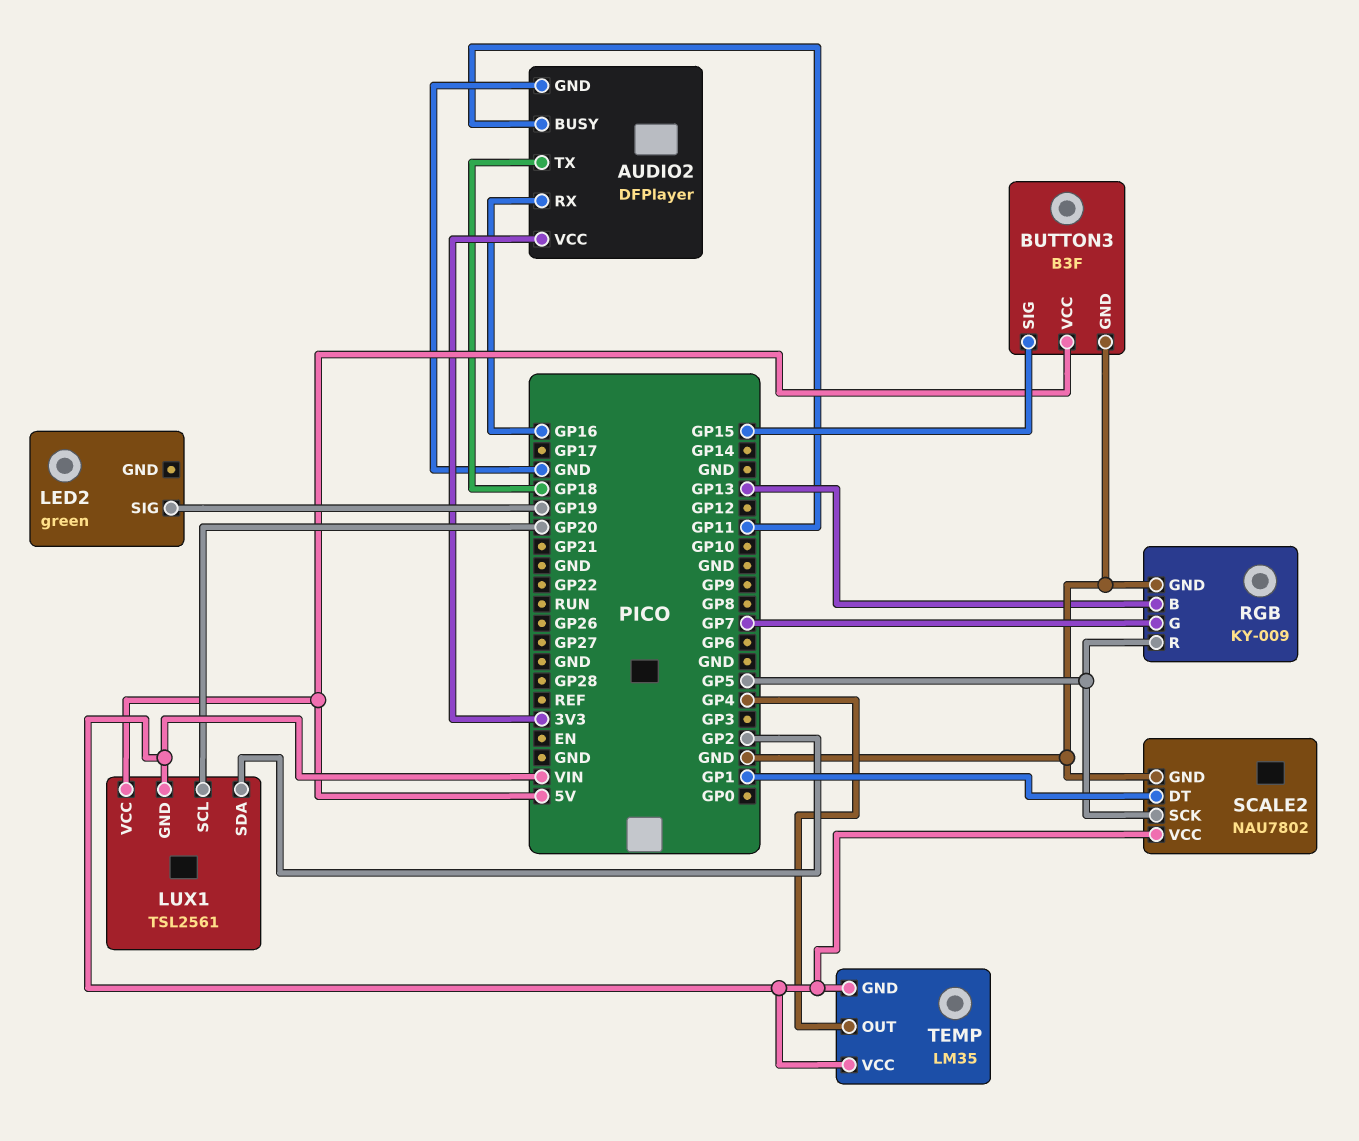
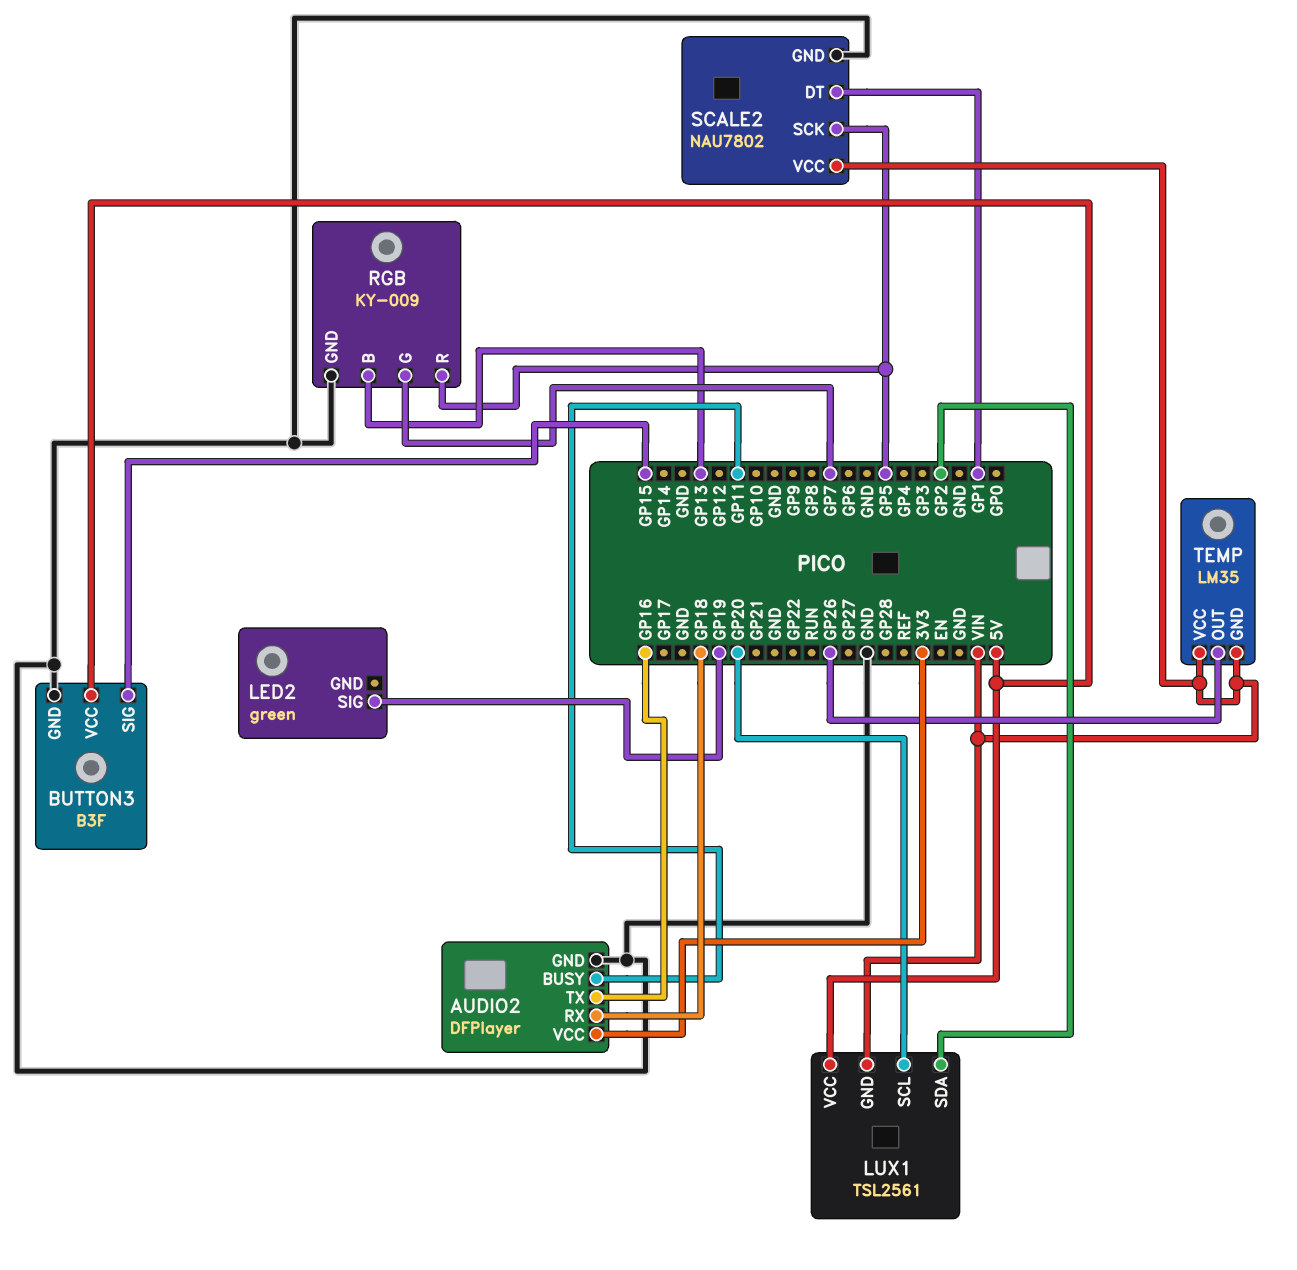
AUDIO2 pin RX: GP16 -> GP18
AUDIO2 pin TX: GP18 -> GP16
TEMP pin OUT: GP4 -> GP26

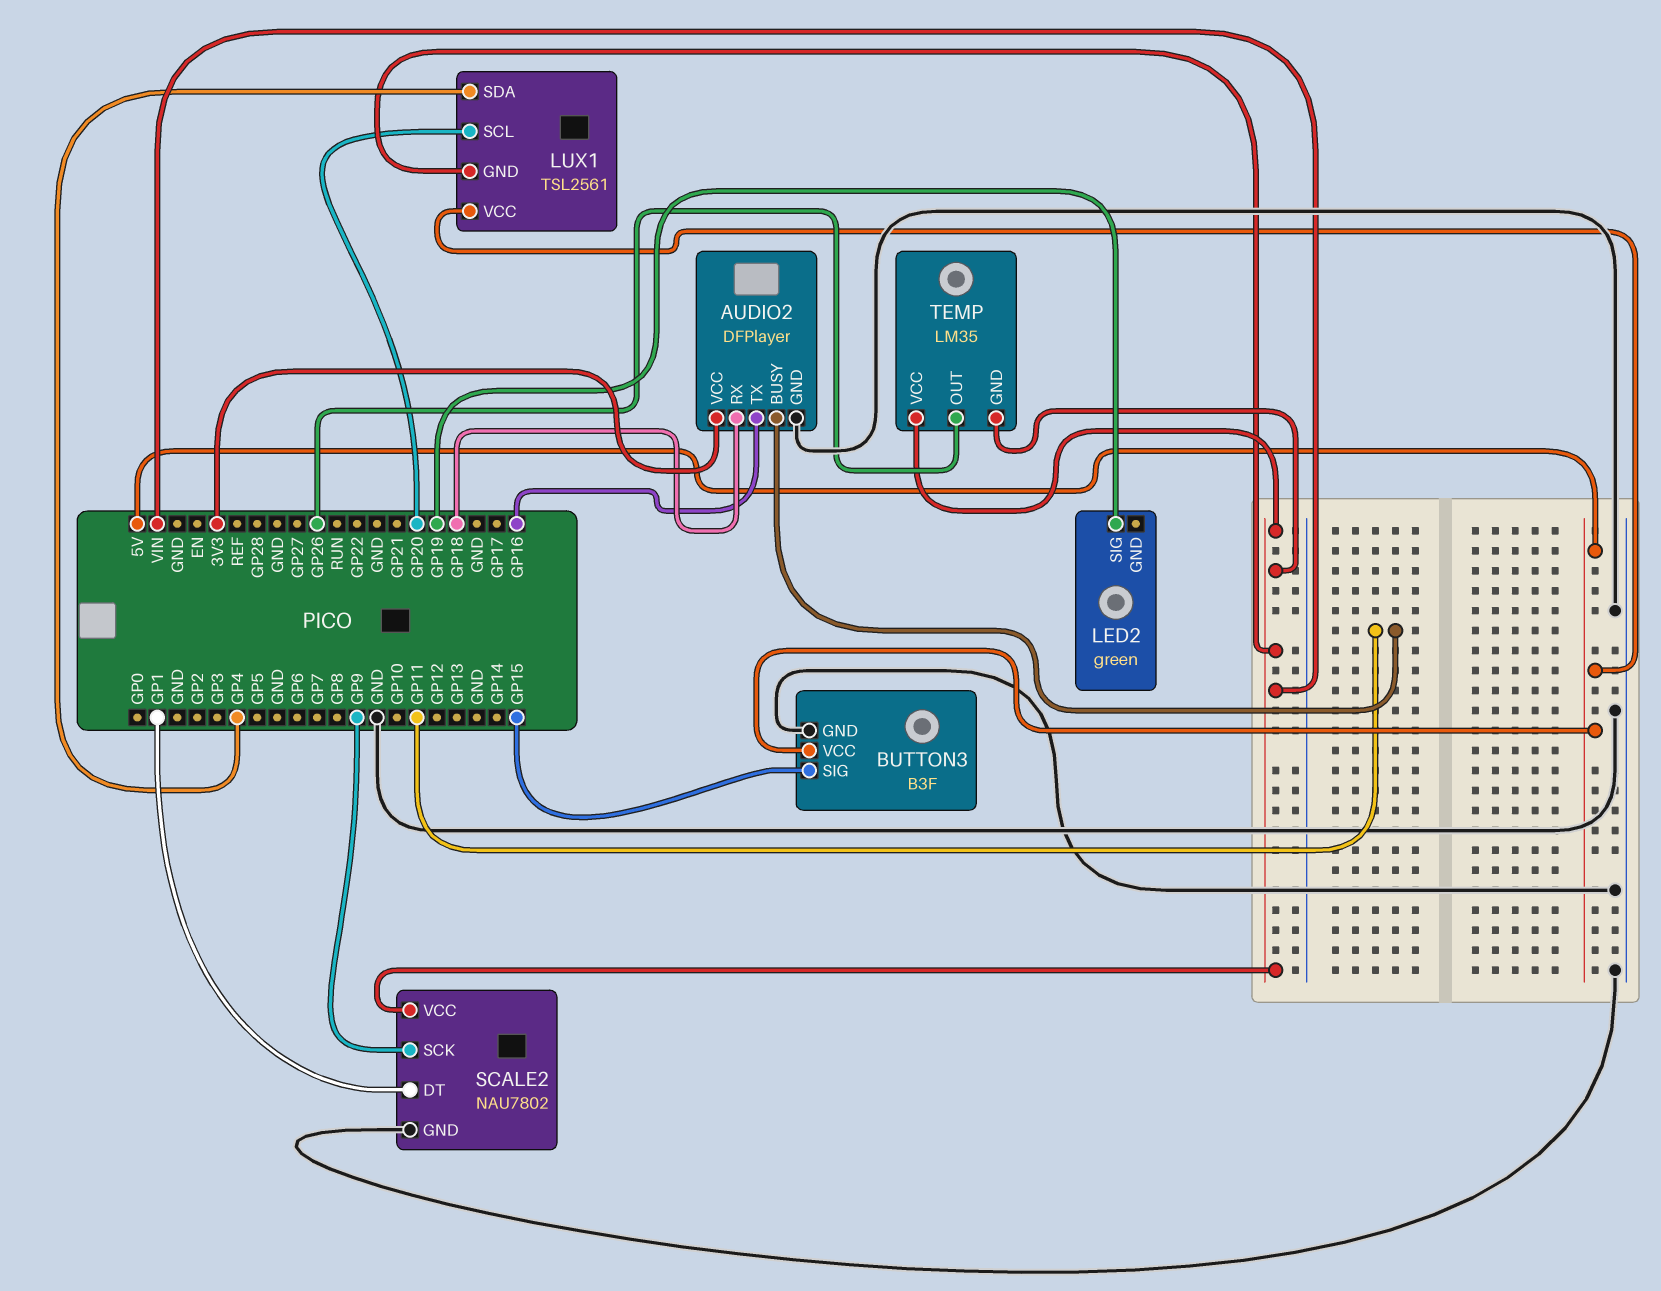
LUX1 pin SDA: GP2 -> GP4
RGB: KY-009 -> none
RGB pin B: GP13 -> none
RGB pin G: GP7 -> none
RGB pin GND: GND -> none
RGB pin R: GP5 -> none
SCALE2 pin SCK: GP5 -> GP9

